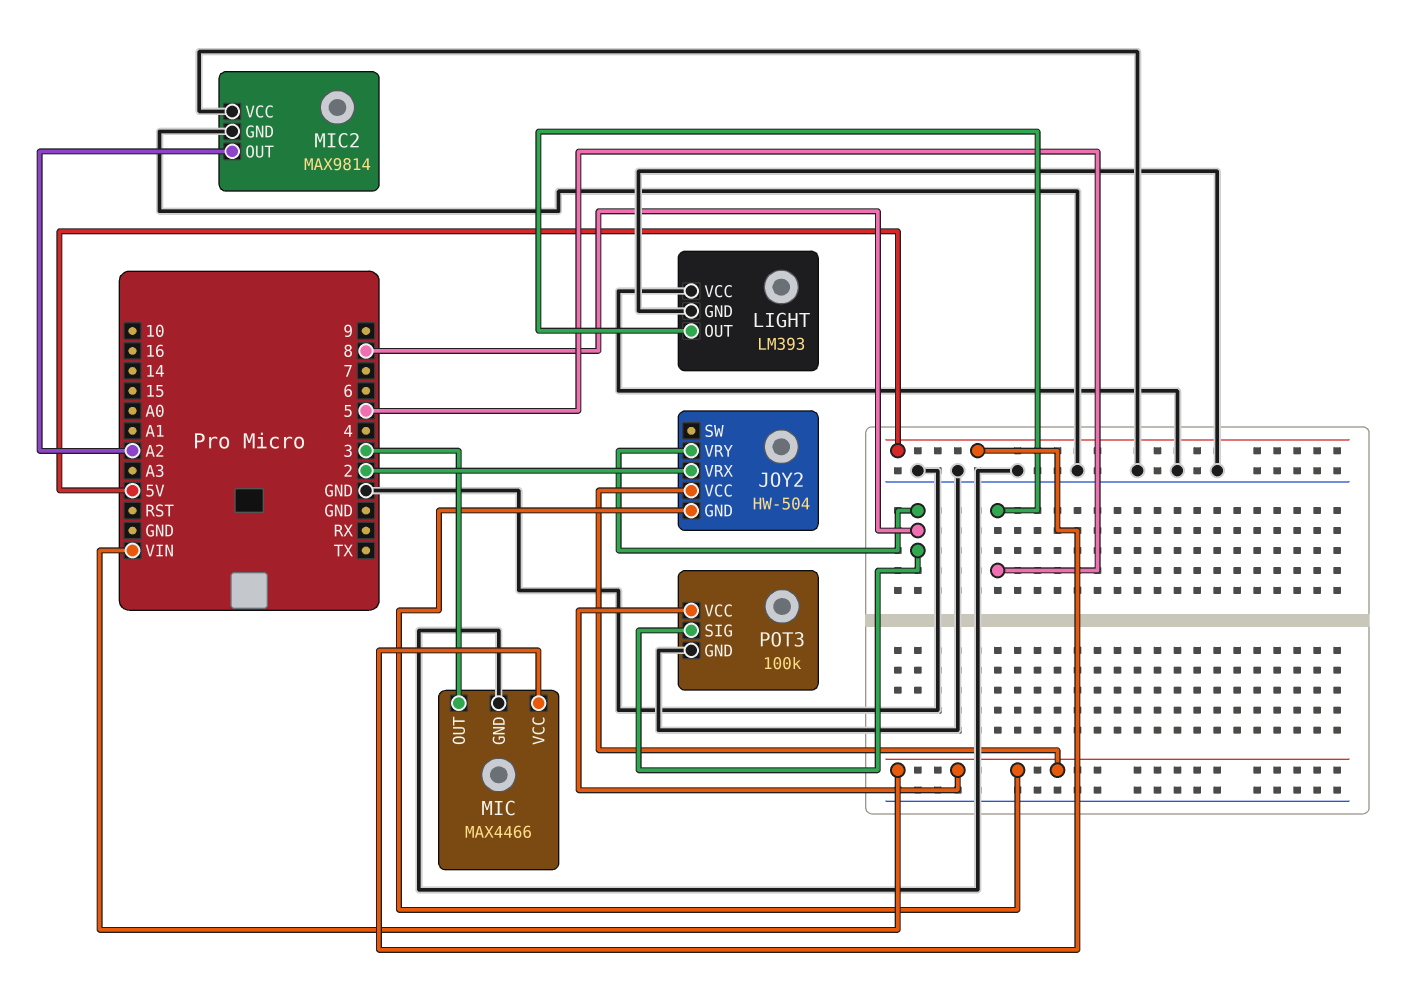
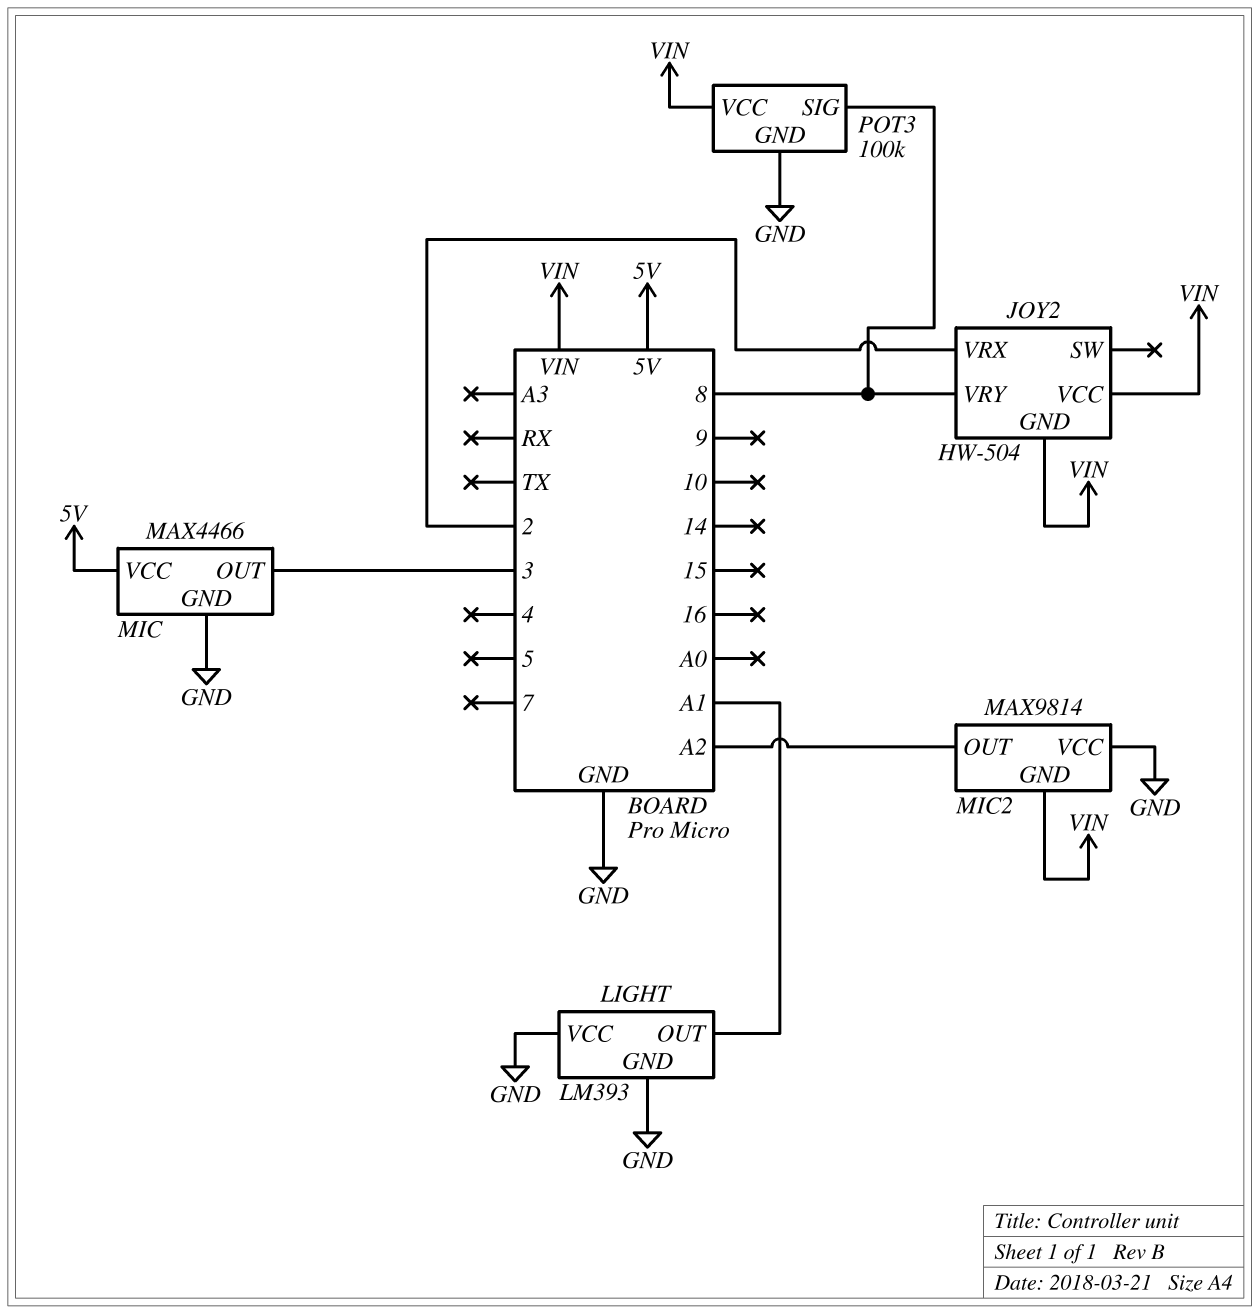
LIGHT pin OUT: 5 -> A1
MIC2 pin GND: GND -> VIN

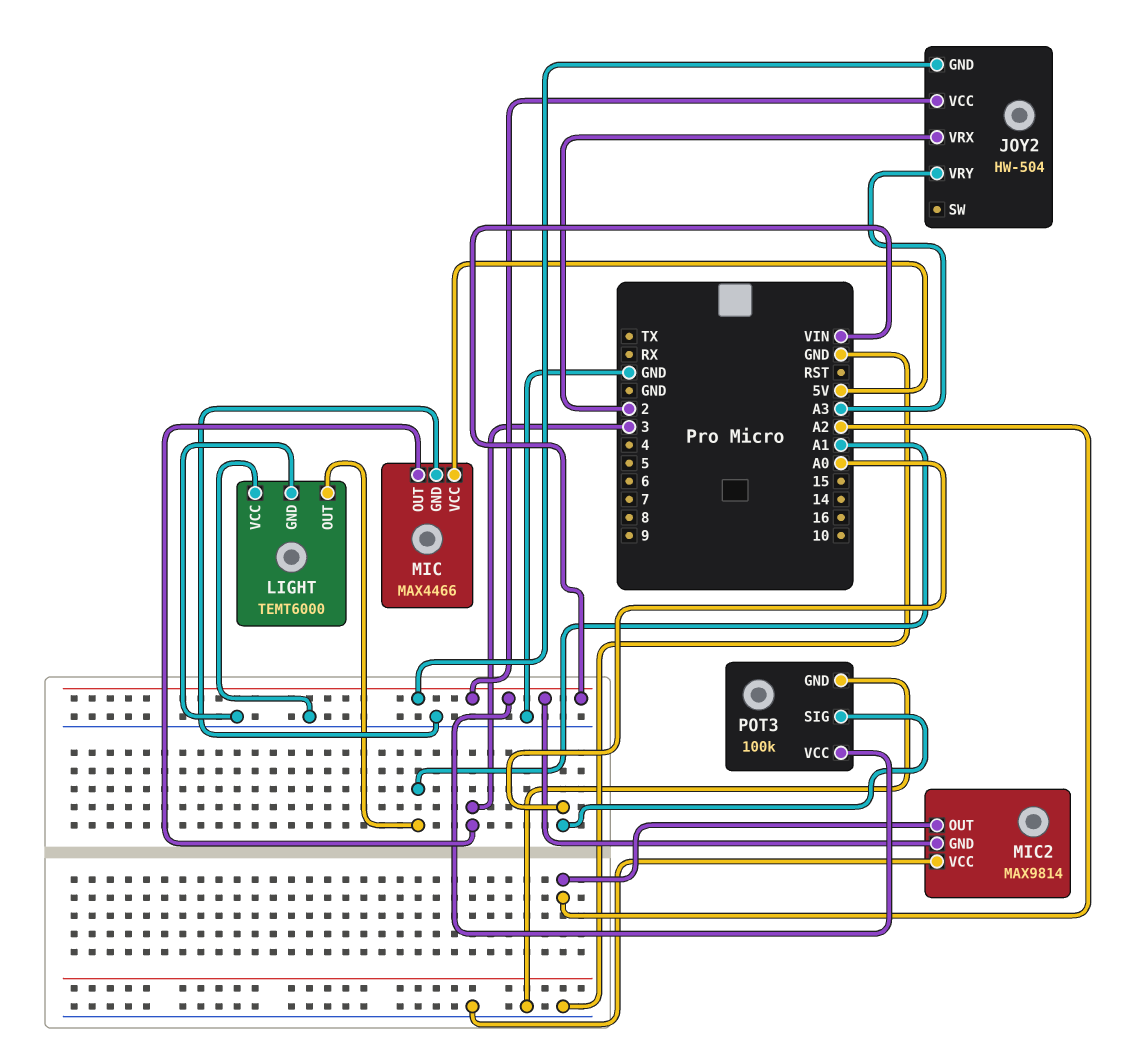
JOY2 pin VRY: 8 -> A3
LIGHT: LM393 -> TEMT6000
POT3 pin SIG: 8 -> A0

